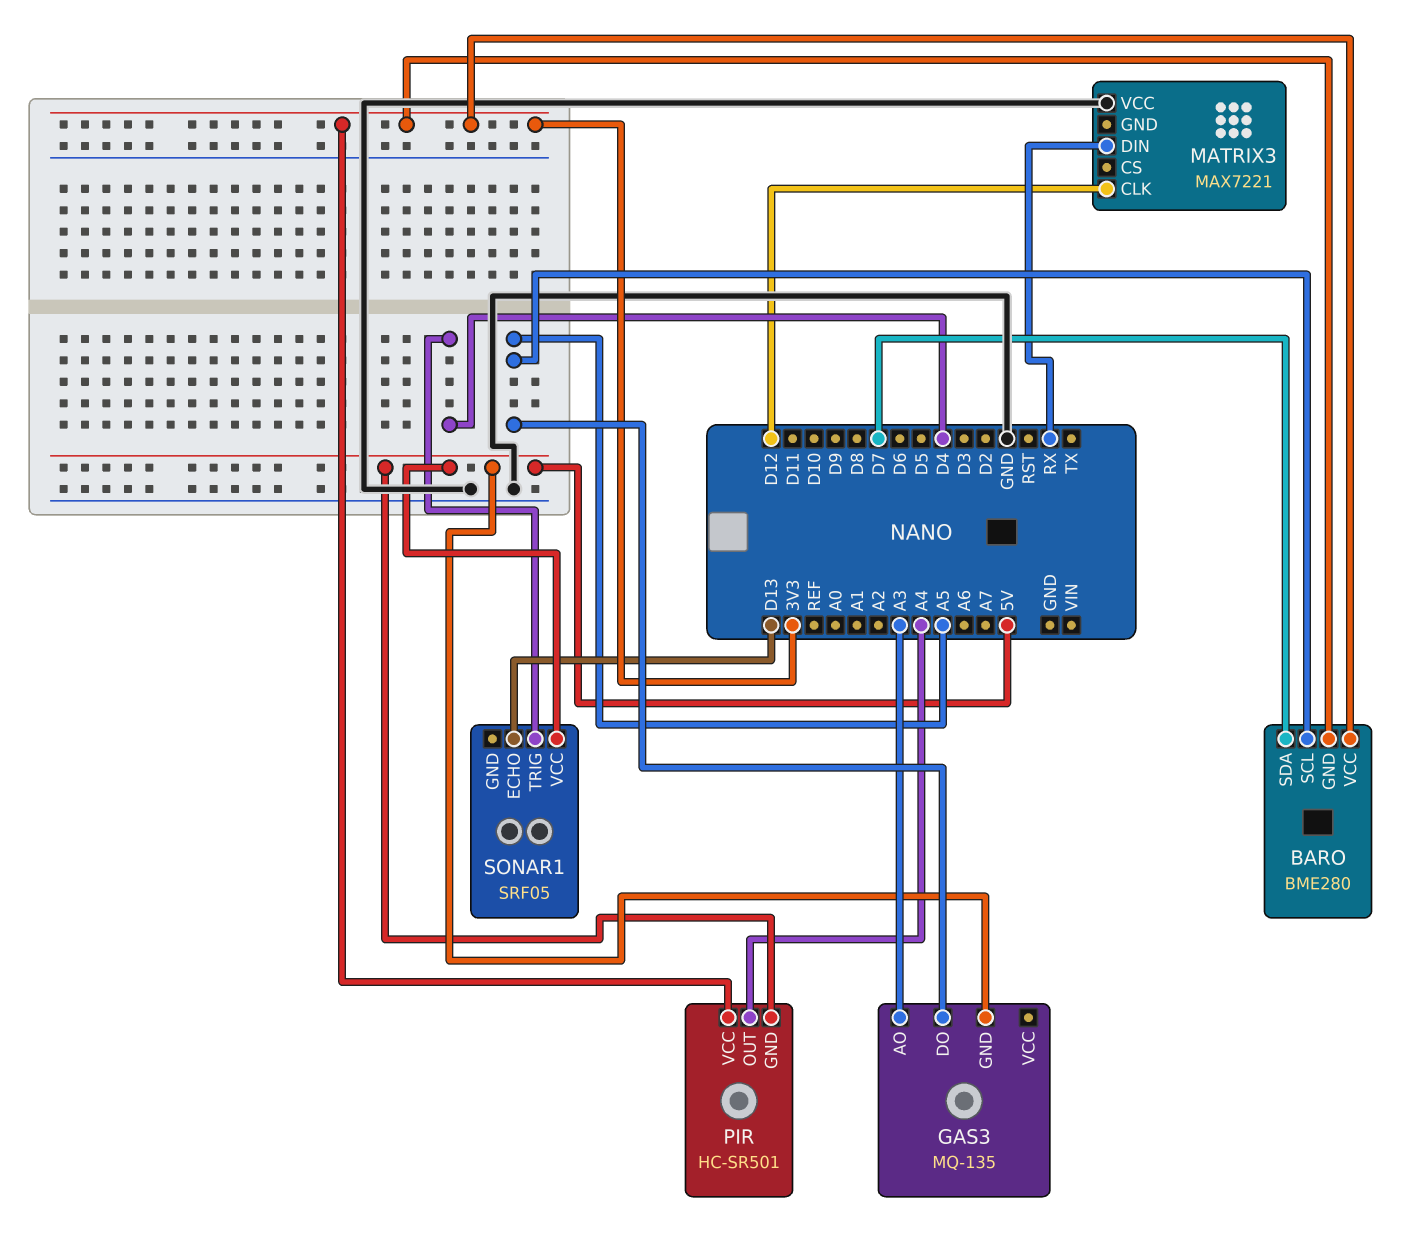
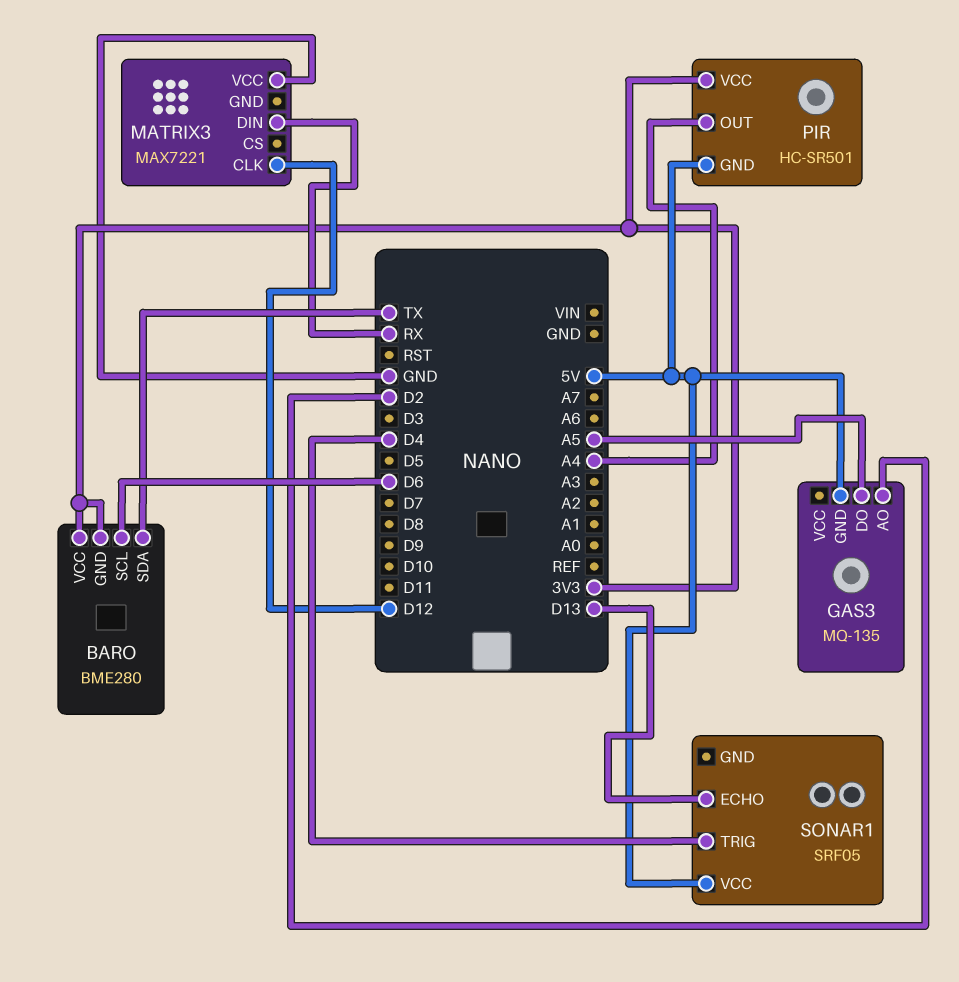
BARO pin SCL: A5 -> D6
BARO pin SDA: D7 -> TX
GAS3 pin AO: A3 -> D2

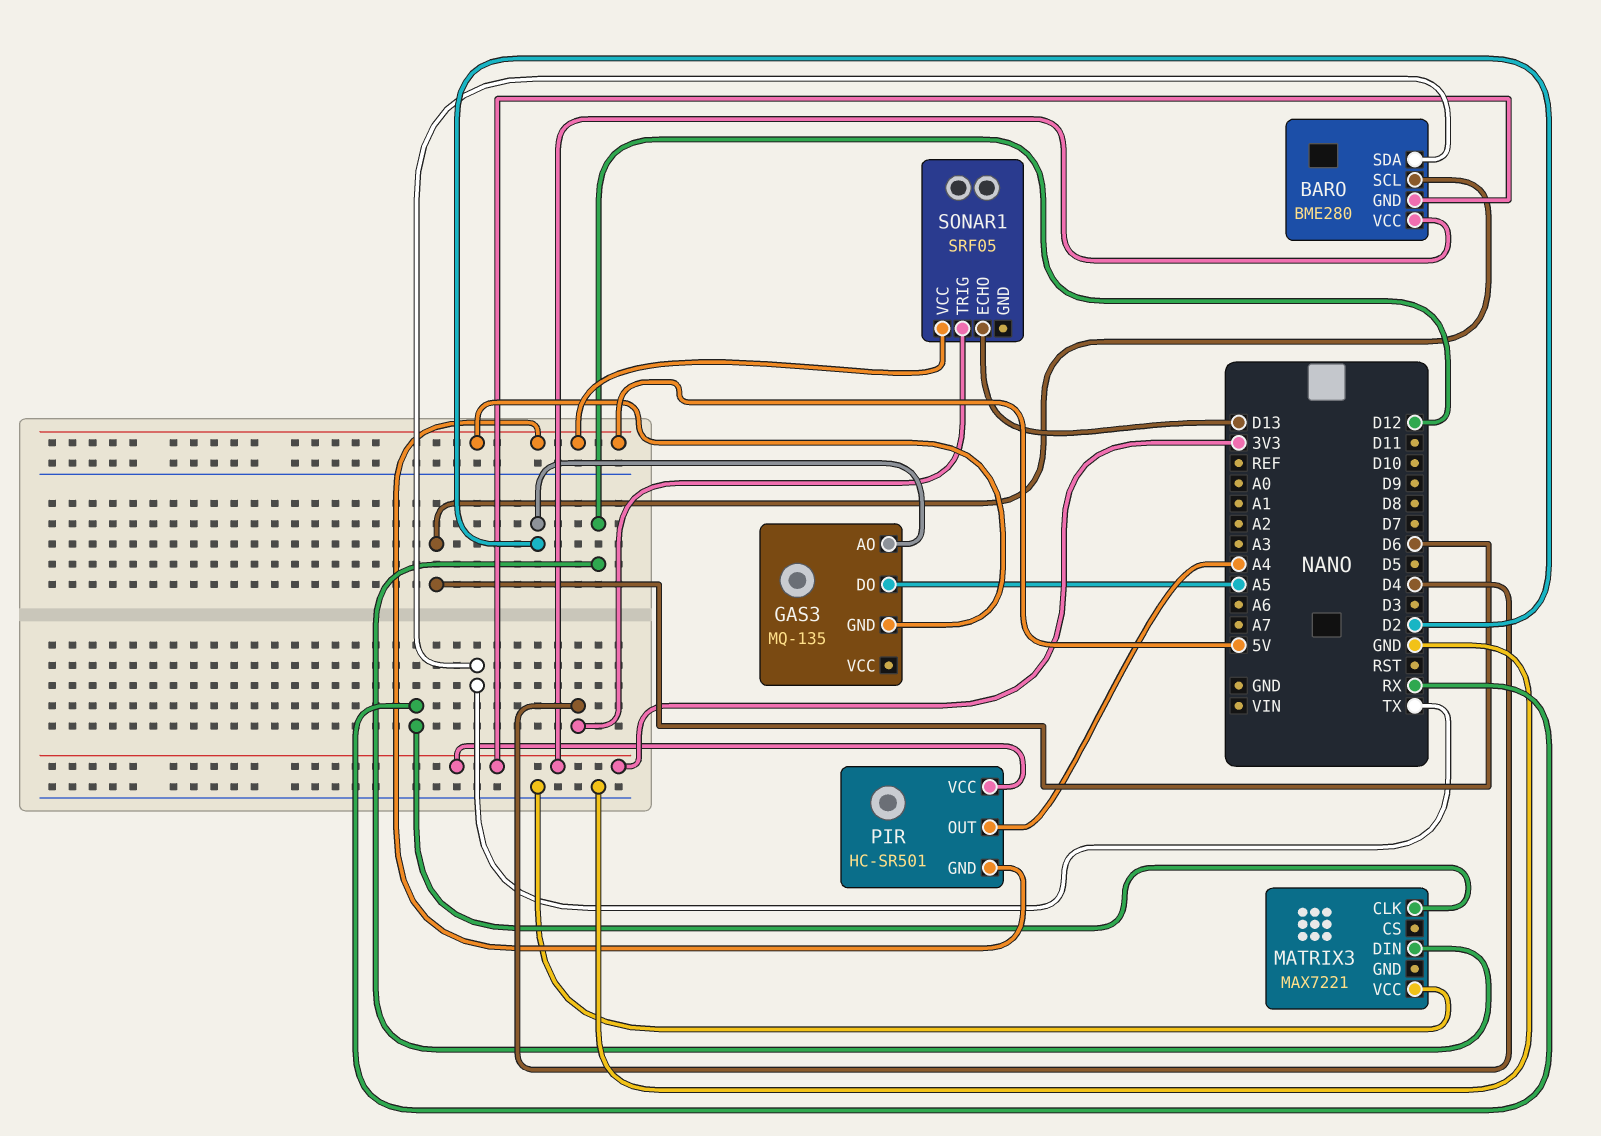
MATRIX3 pin CLK: D12 -> RX
MATRIX3 pin DIN: RX -> D12

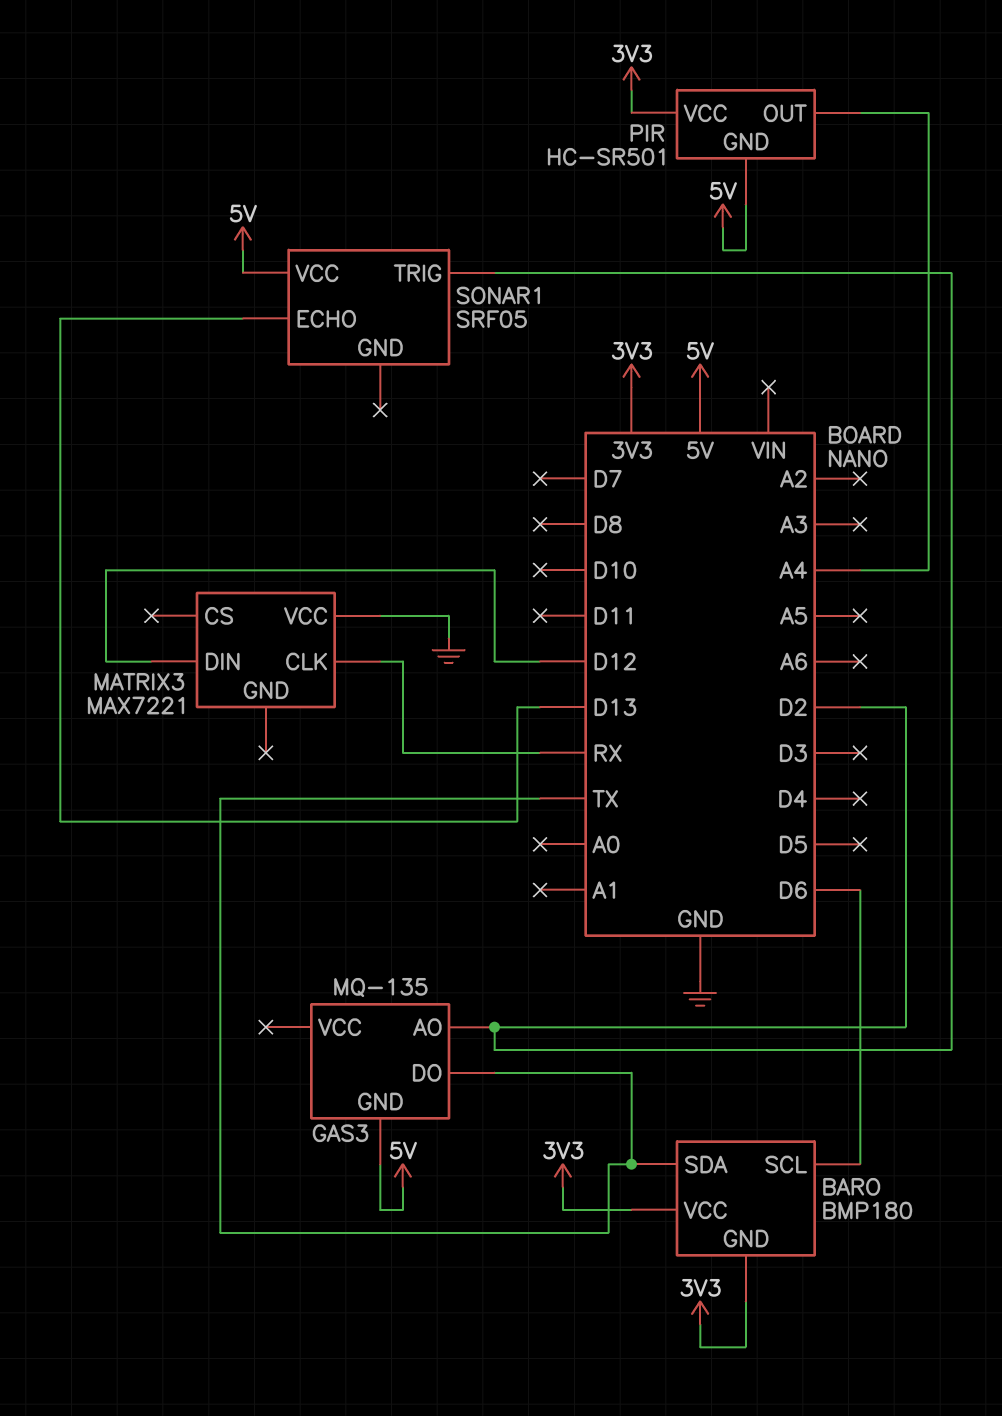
BARO: BME280 -> BMP180
GAS3 pin DO: A5 -> TX
SONAR1 pin TRIG: D4 -> D2

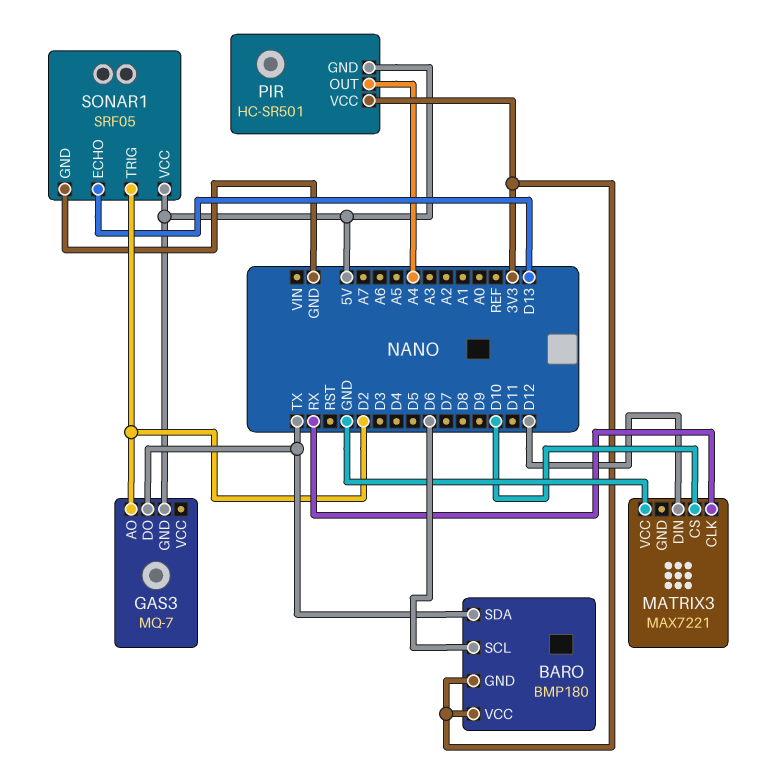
GAS3: MQ-135 -> MQ-7
MATRIX3 pin CS: none -> D10
SONAR1 pin GND: none -> GND

